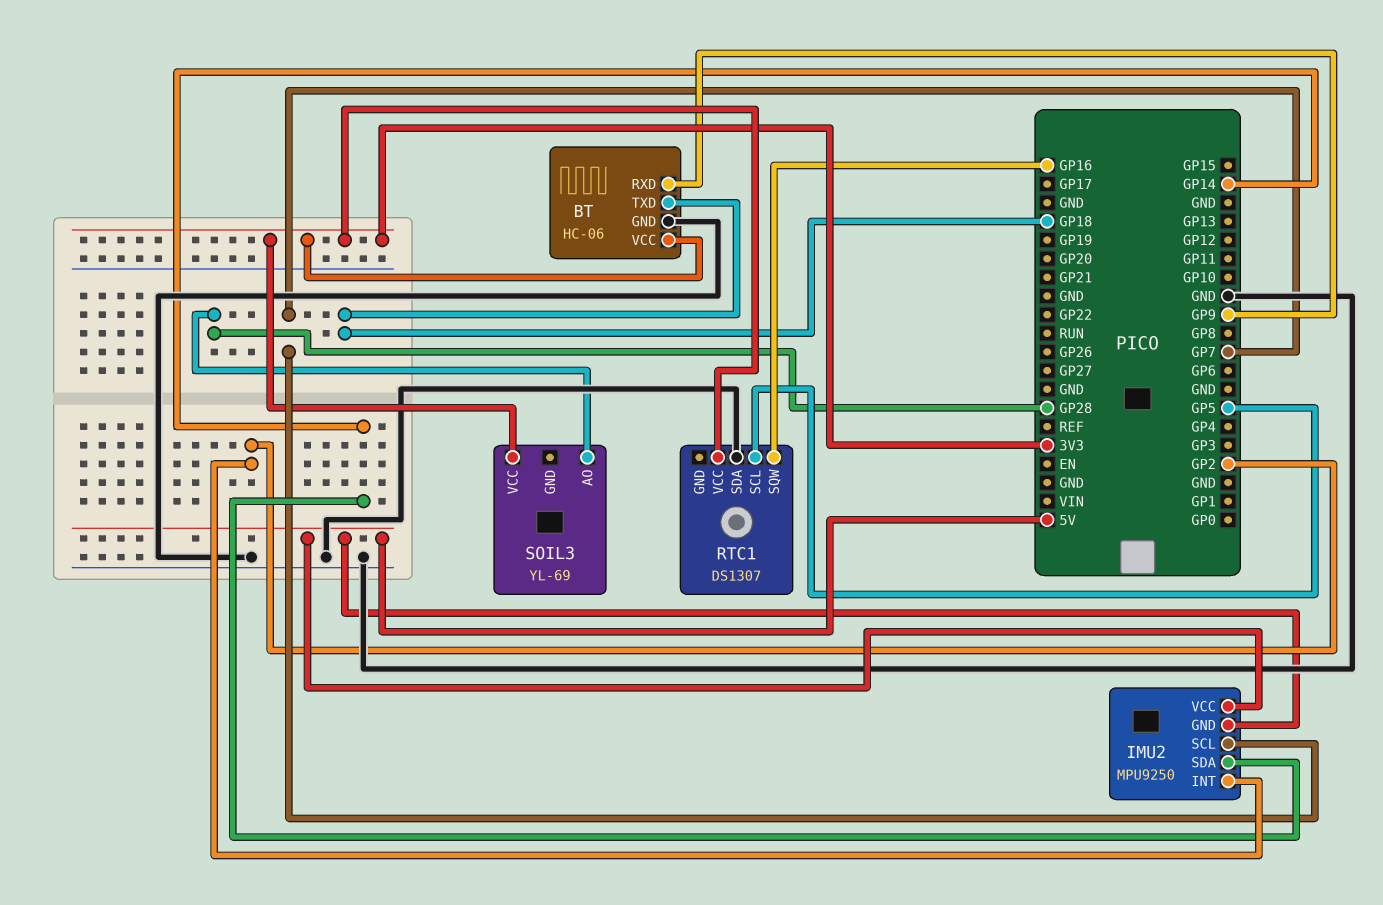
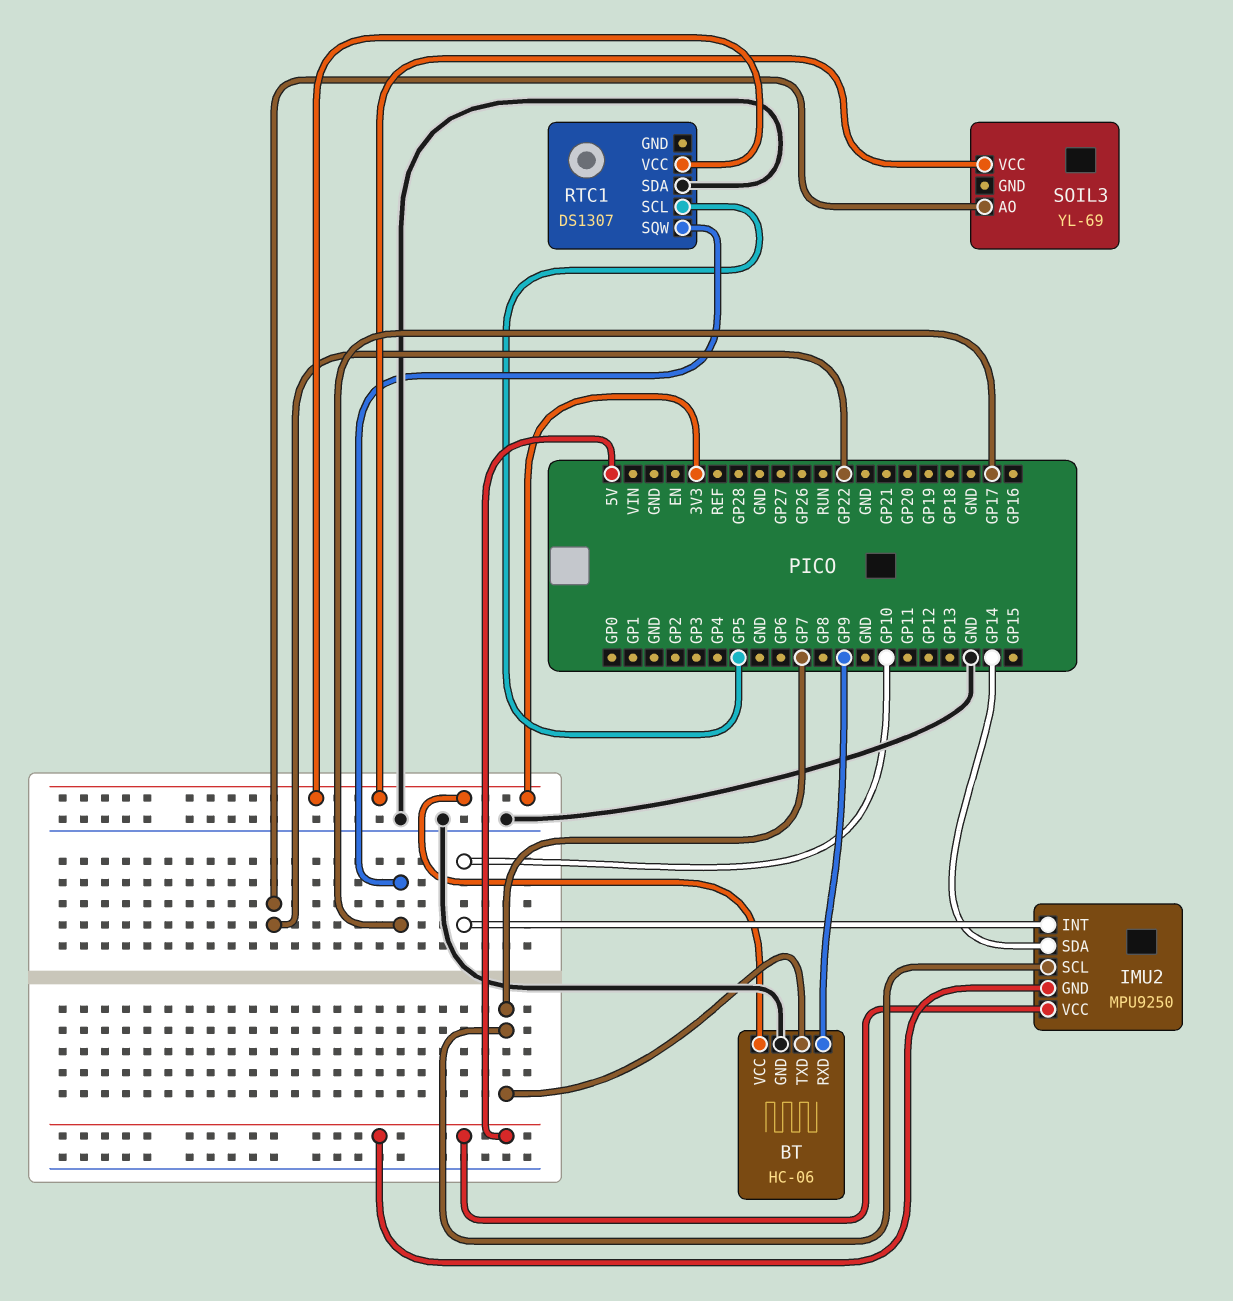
BT pin TXD: GP18 -> GP7
IMU2 pin INT: GP2 -> GP10
RTC1 pin SQW: GP16 -> GP17
SOIL3 pin AO: GP28 -> GP22

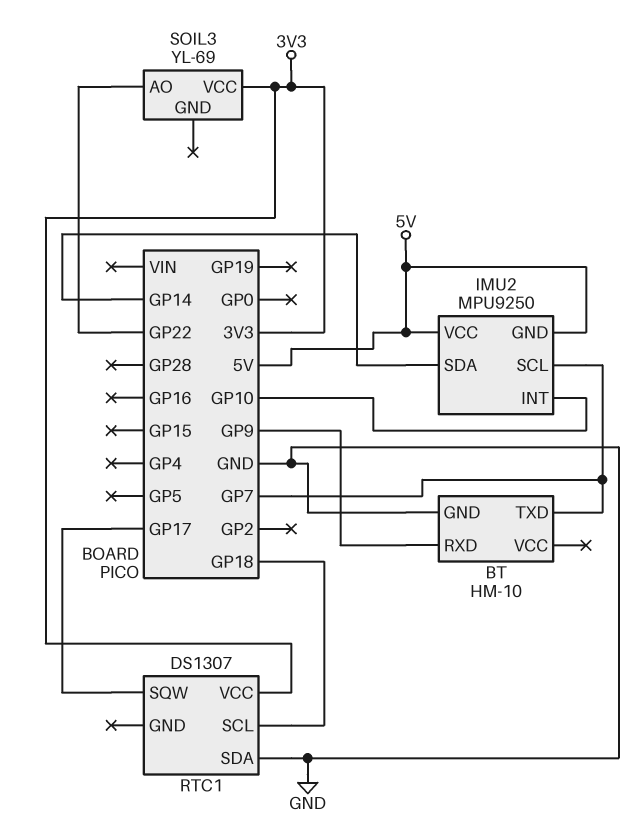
BT: HC-06 -> HM-10
BT pin VCC: 3V3 -> none
RTC1 pin SCL: GP5 -> GP18

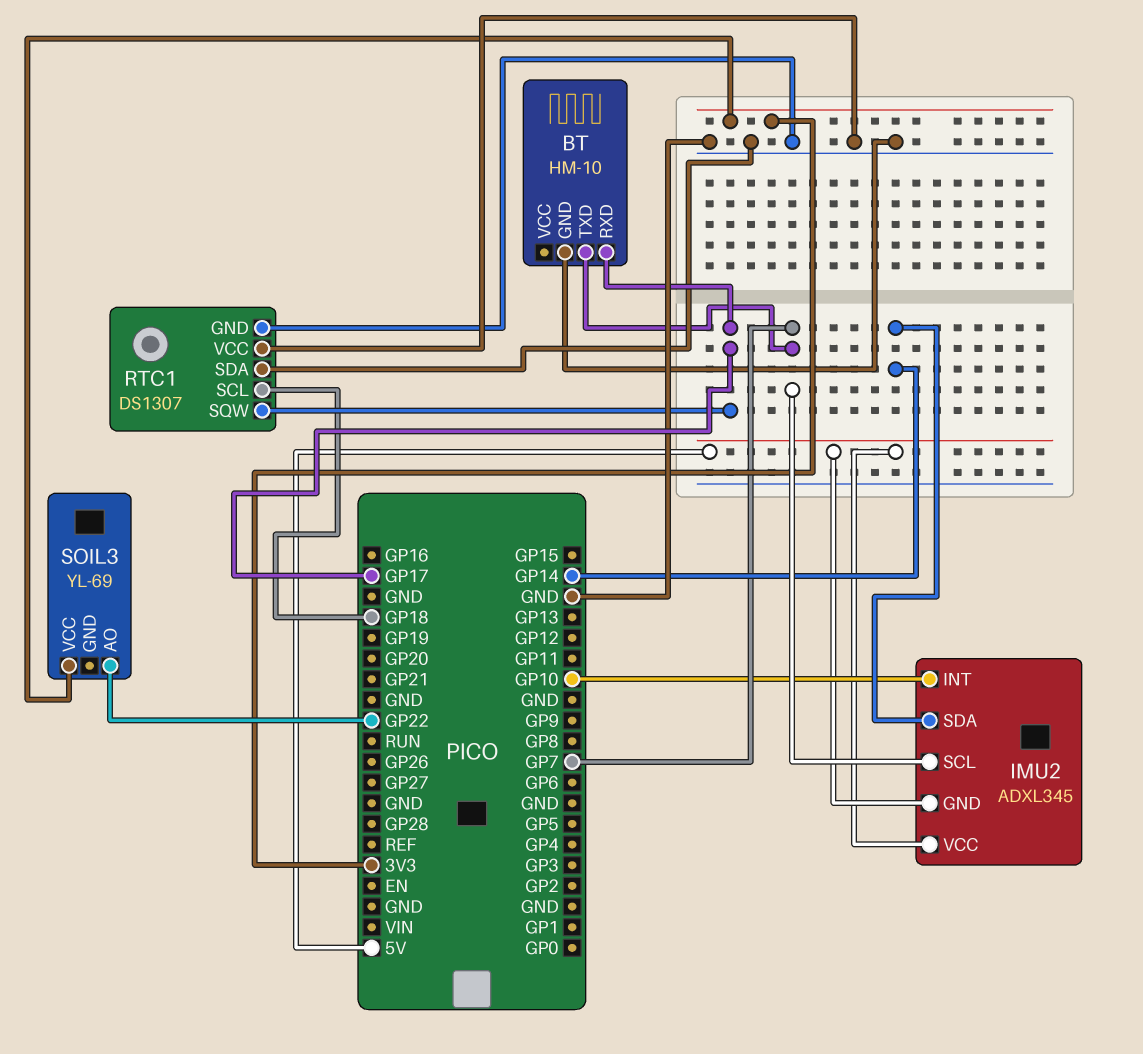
BT pin RXD: GP9 -> GP17
IMU2: MPU9250 -> ADXL345
RTC1 pin GND: none -> GND
RTC1 pin VCC: 3V3 -> GND

